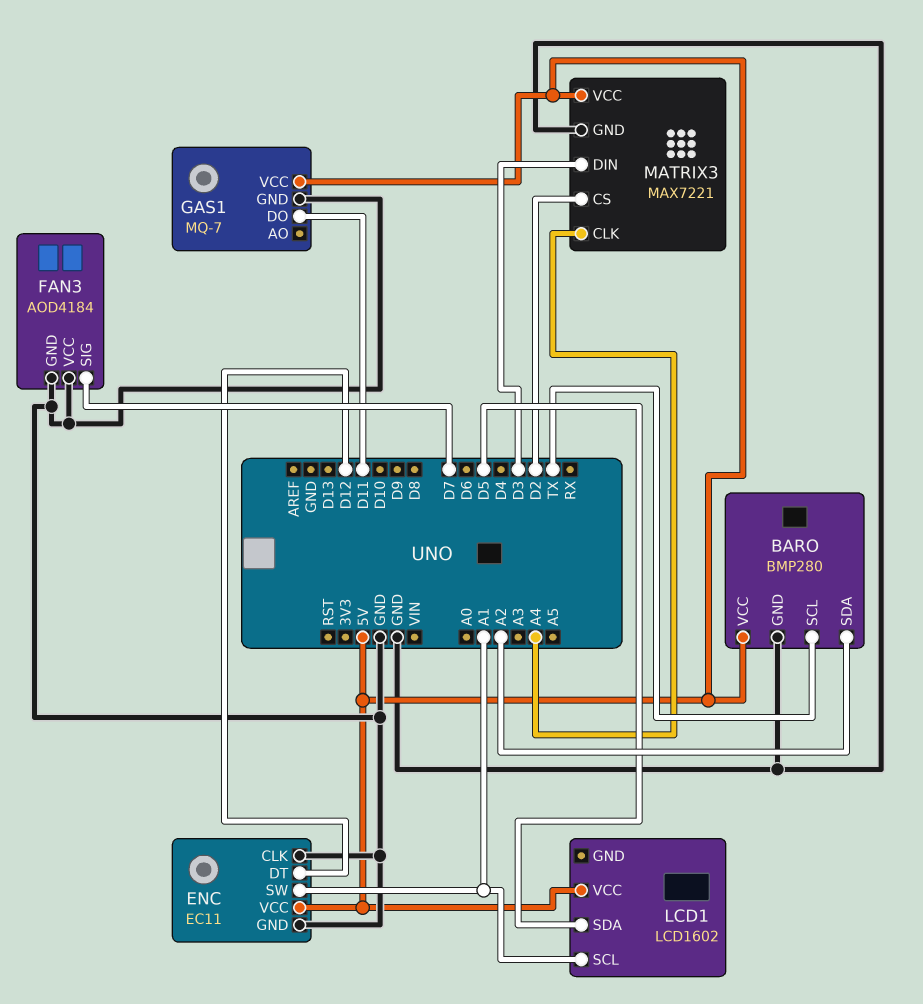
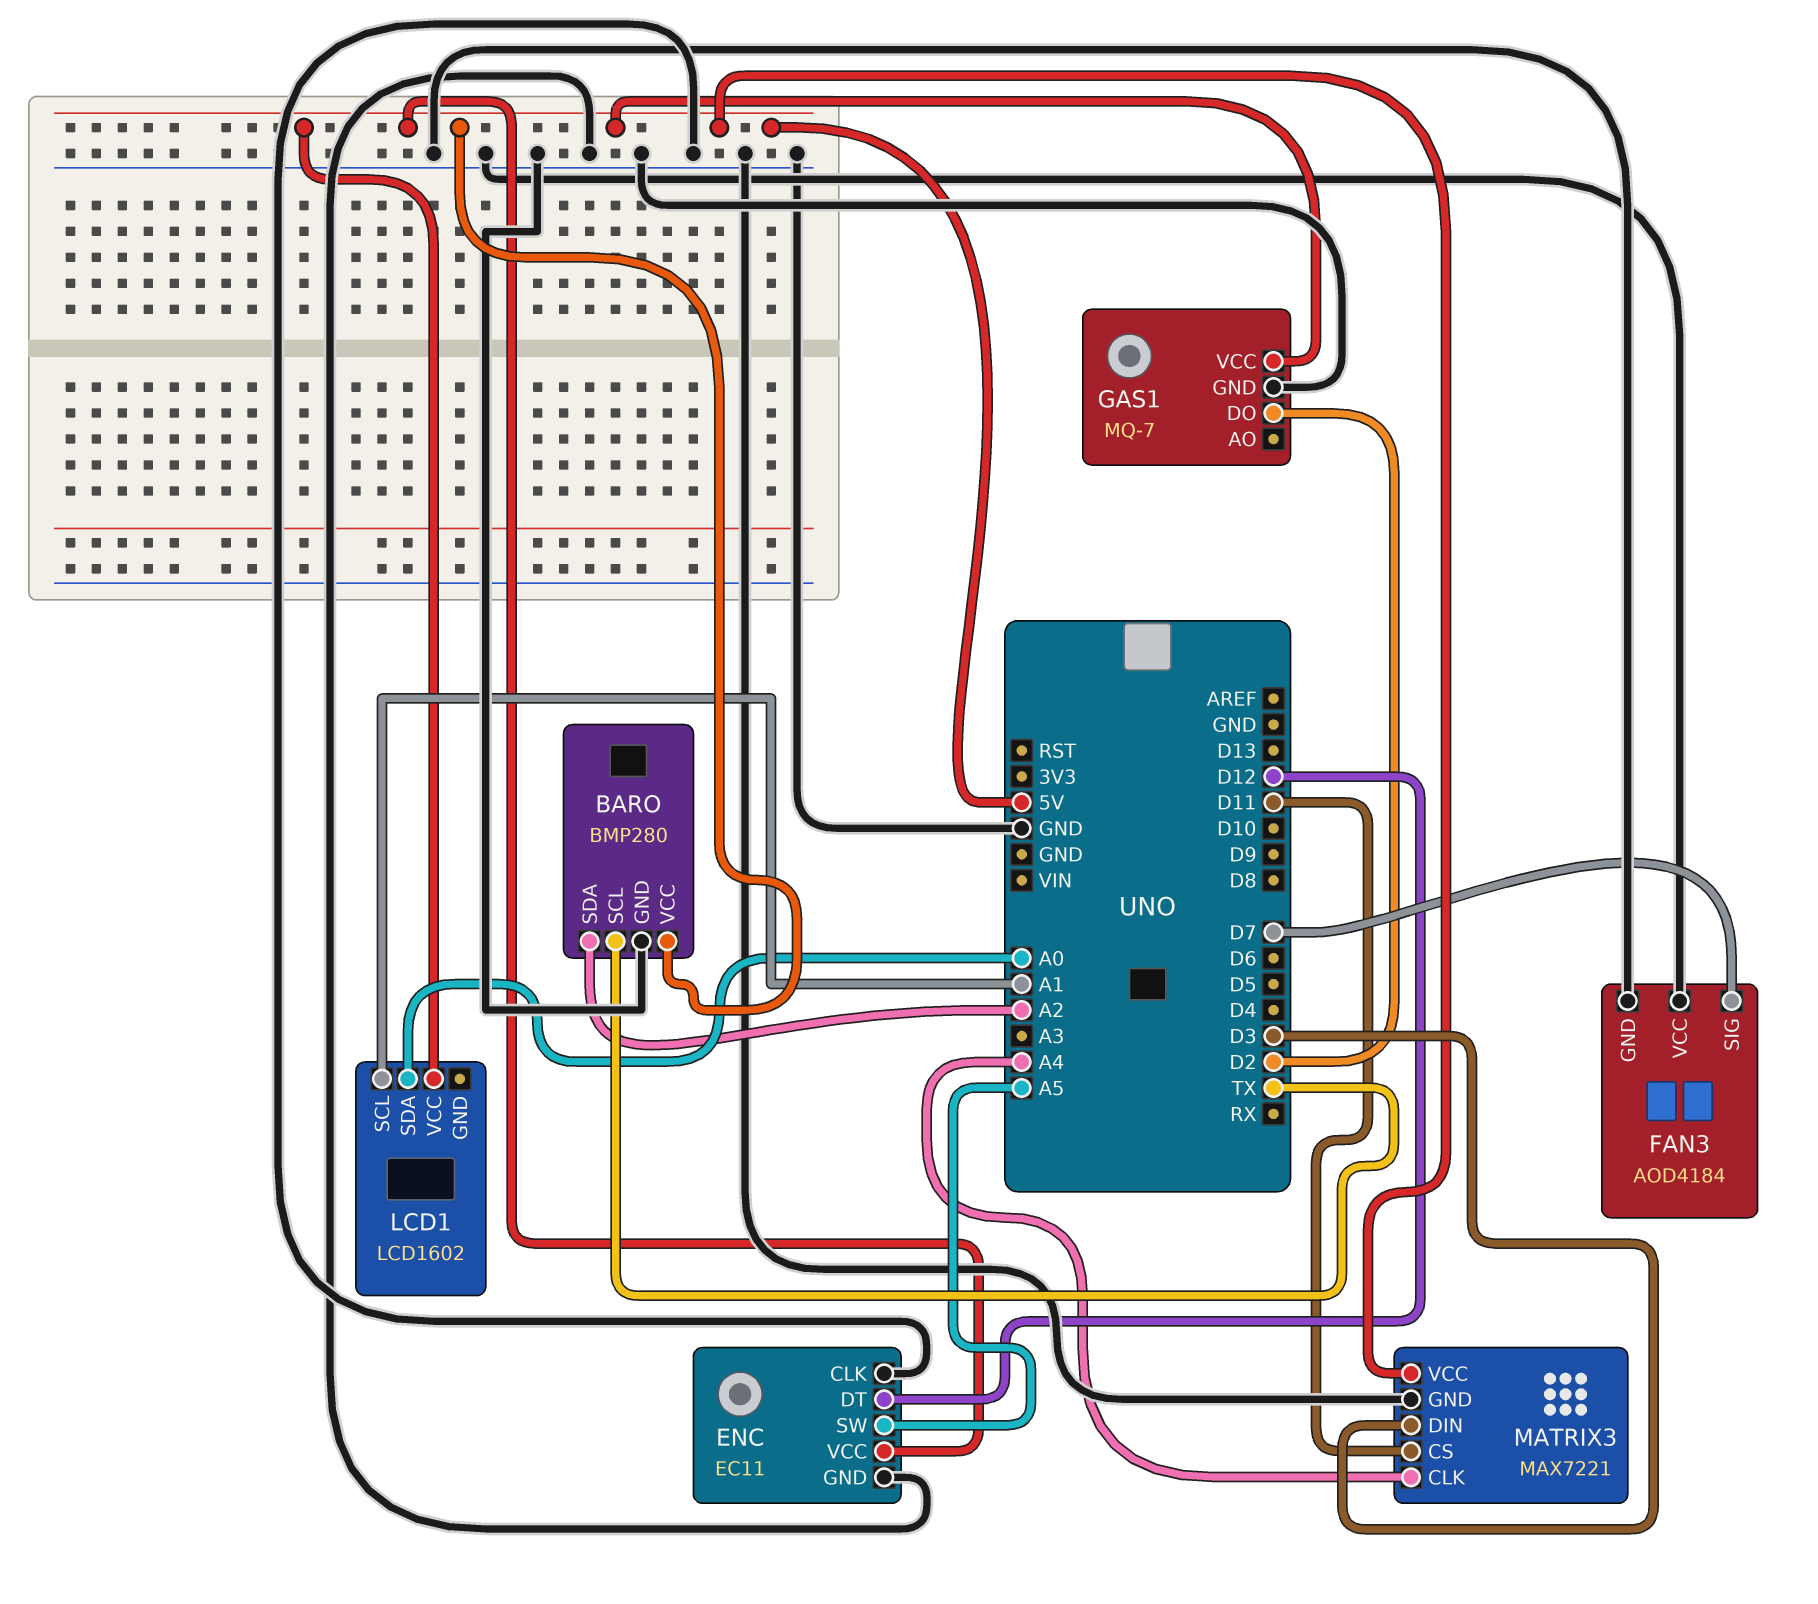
ENC pin SW: A1 -> A5
GAS1 pin DO: D11 -> D2
LCD1 pin SDA: D5 -> A0
MATRIX3 pin CS: D2 -> D11

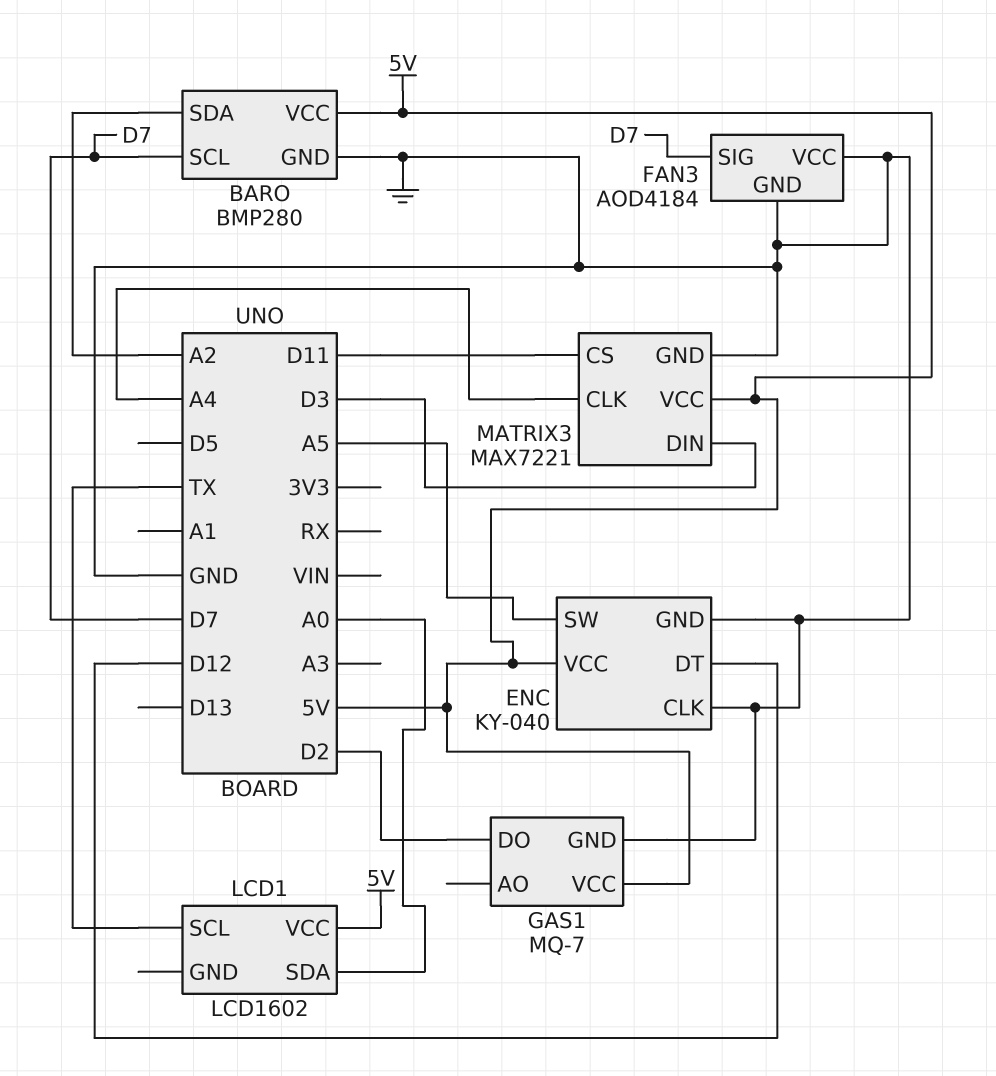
BARO pin SCL: TX -> D7
ENC: EC11 -> KY-040
LCD1 pin SCL: A1 -> TX

